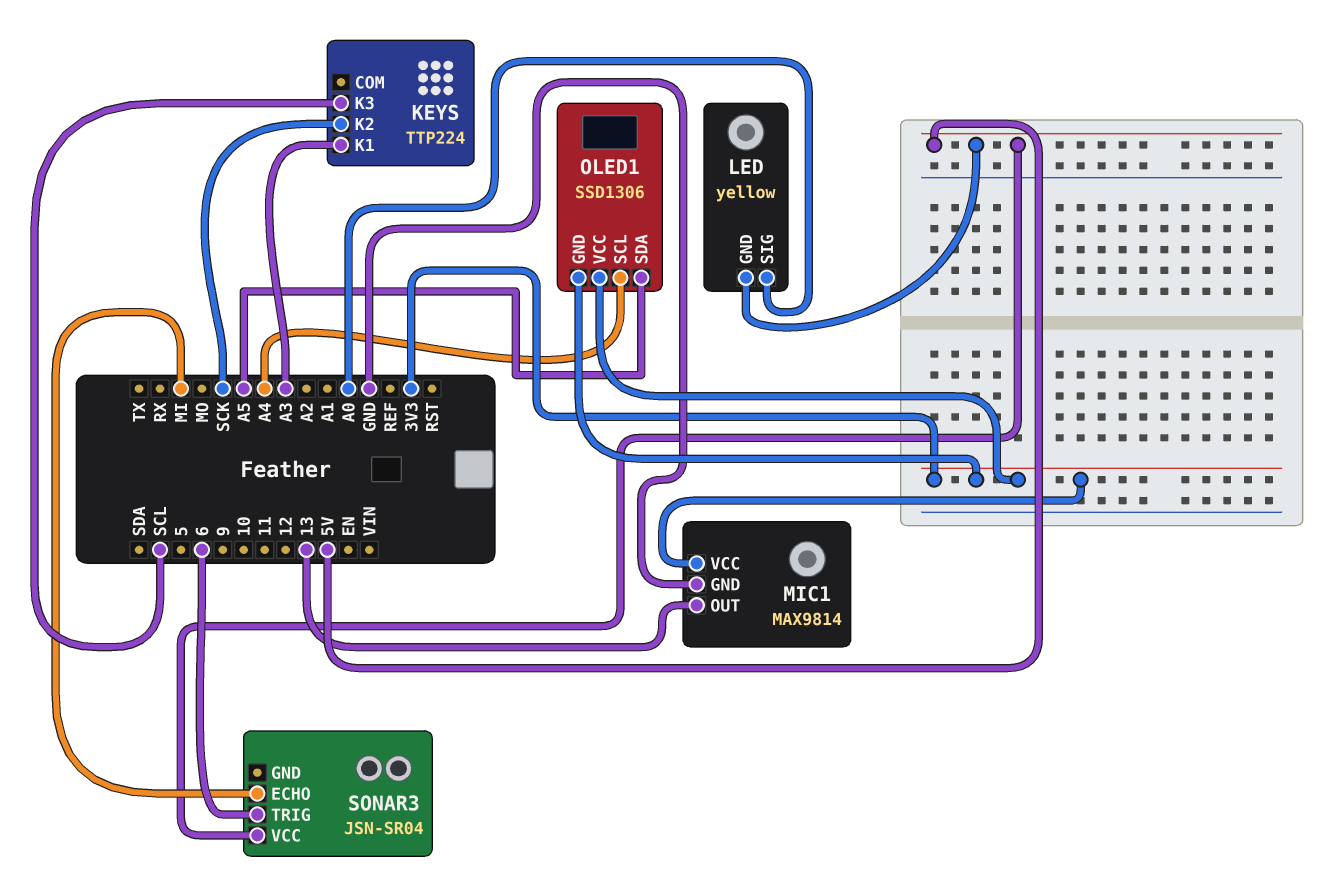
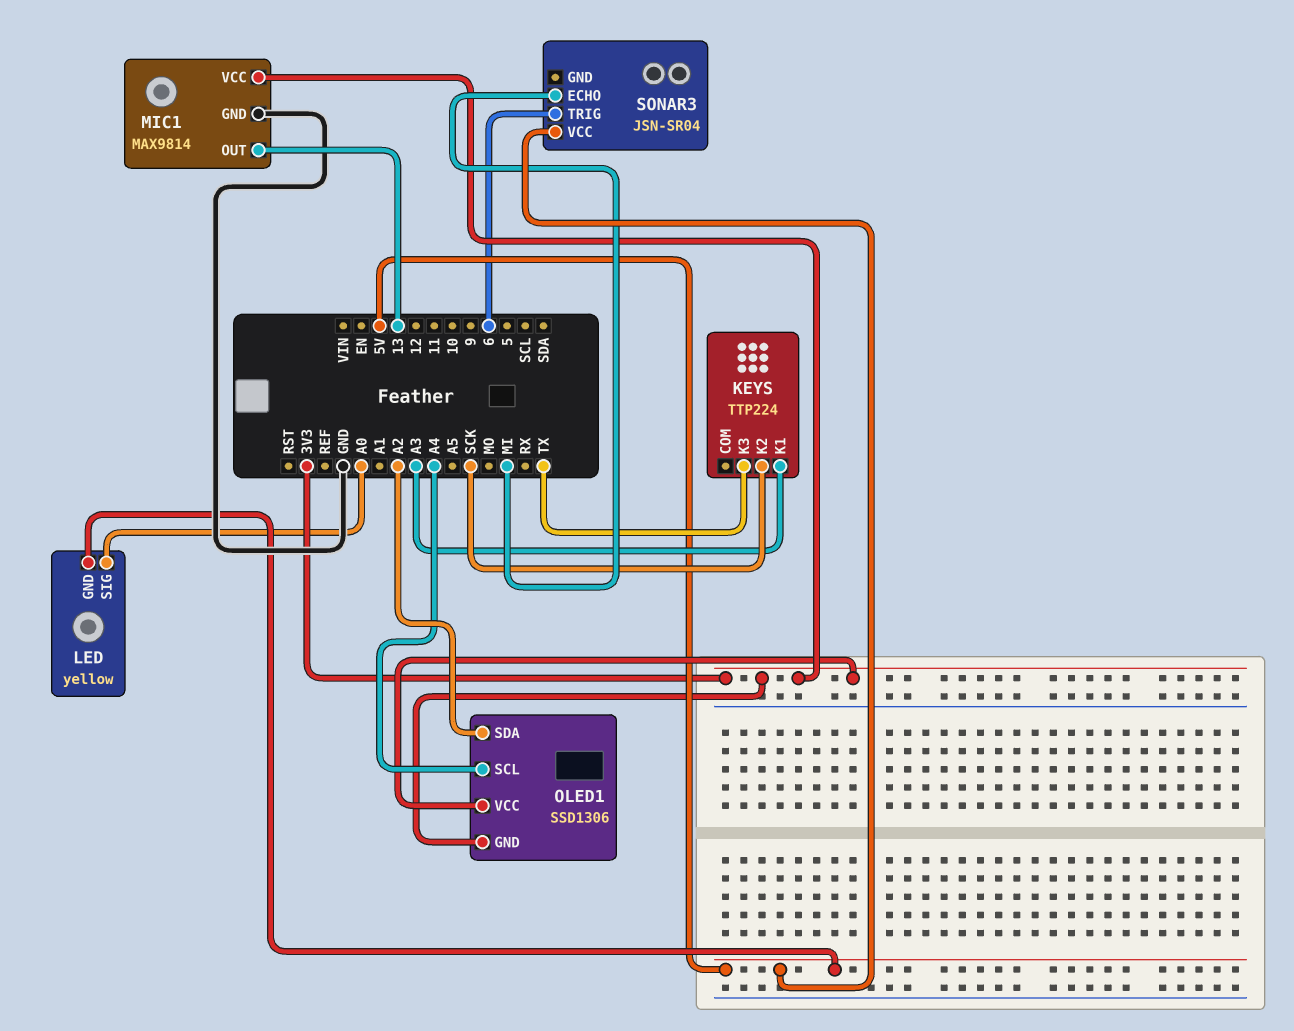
KEYS pin K3: SCL -> TX
OLED1 pin SDA: A5 -> A2

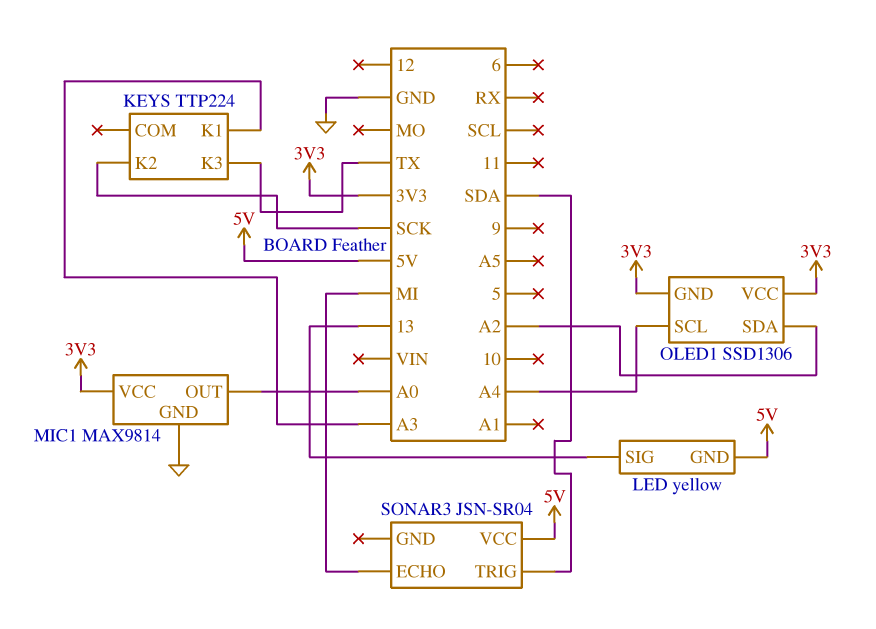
LED pin SIG: A0 -> 13
MIC1 pin OUT: 13 -> A0
SONAR3 pin TRIG: 6 -> SDA

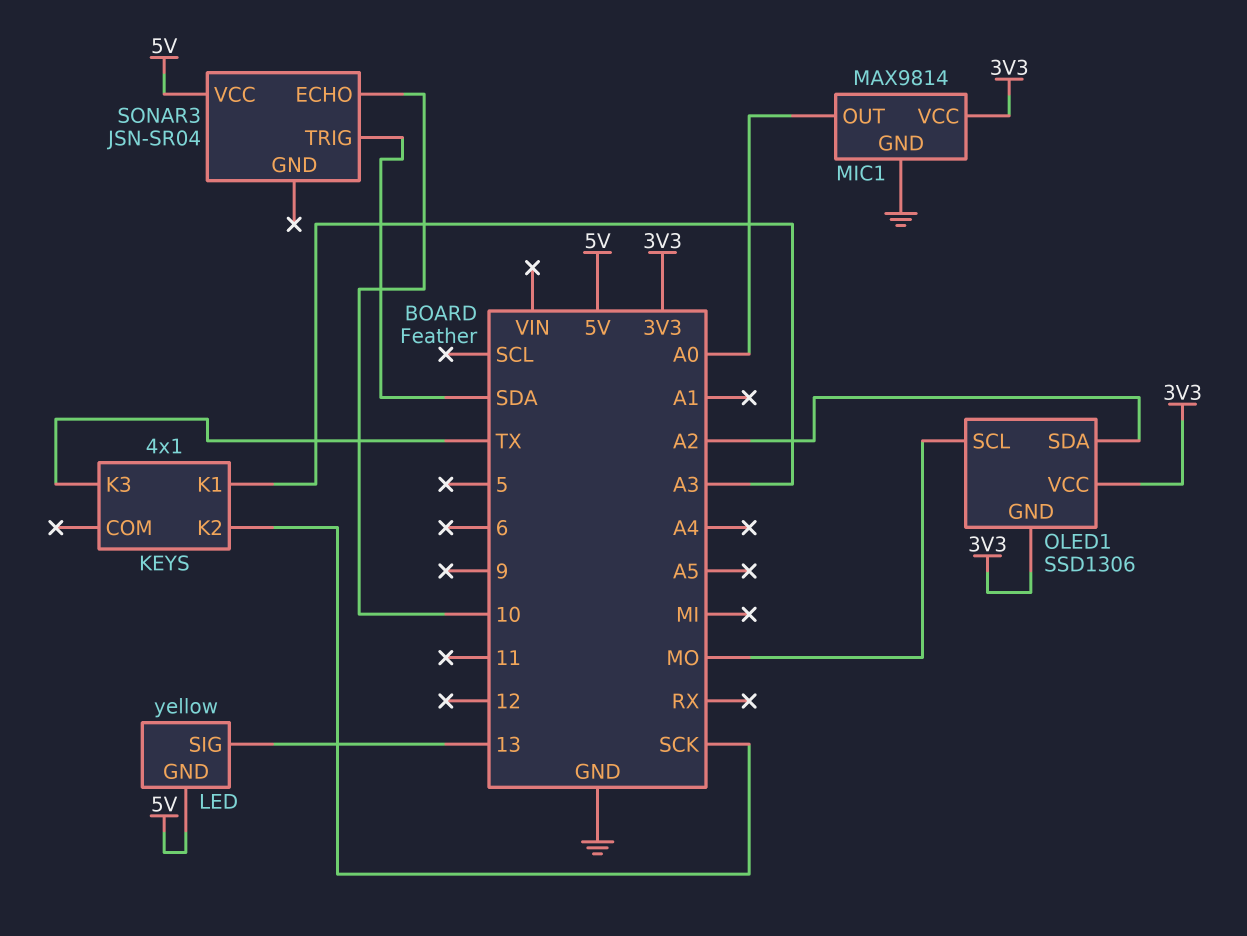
KEYS: TTP224 -> 4x1
OLED1 pin SCL: A4 -> MO
SONAR3 pin ECHO: MI -> 10

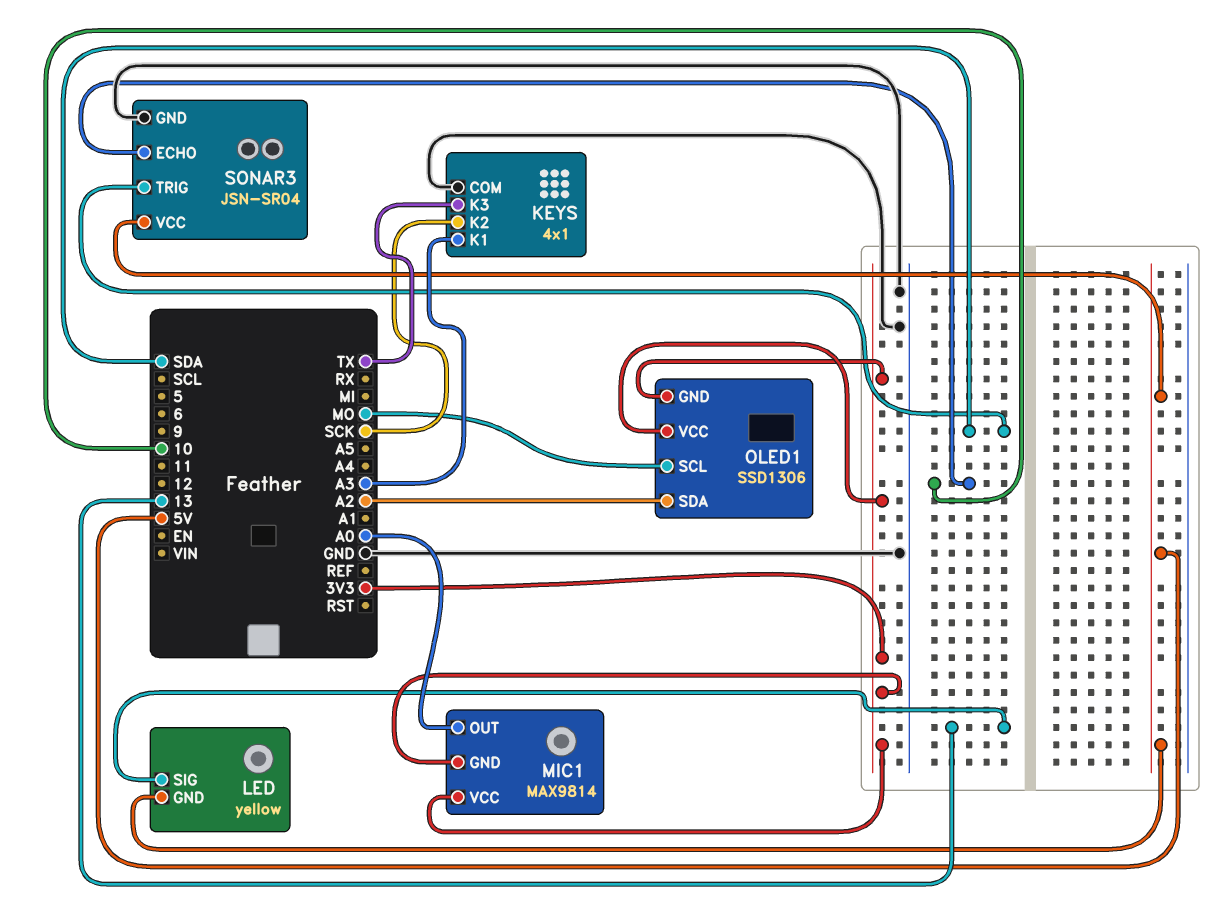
KEYS pin COM: none -> GND
MIC1 pin GND: GND -> 3V3
SONAR3 pin GND: none -> GND

